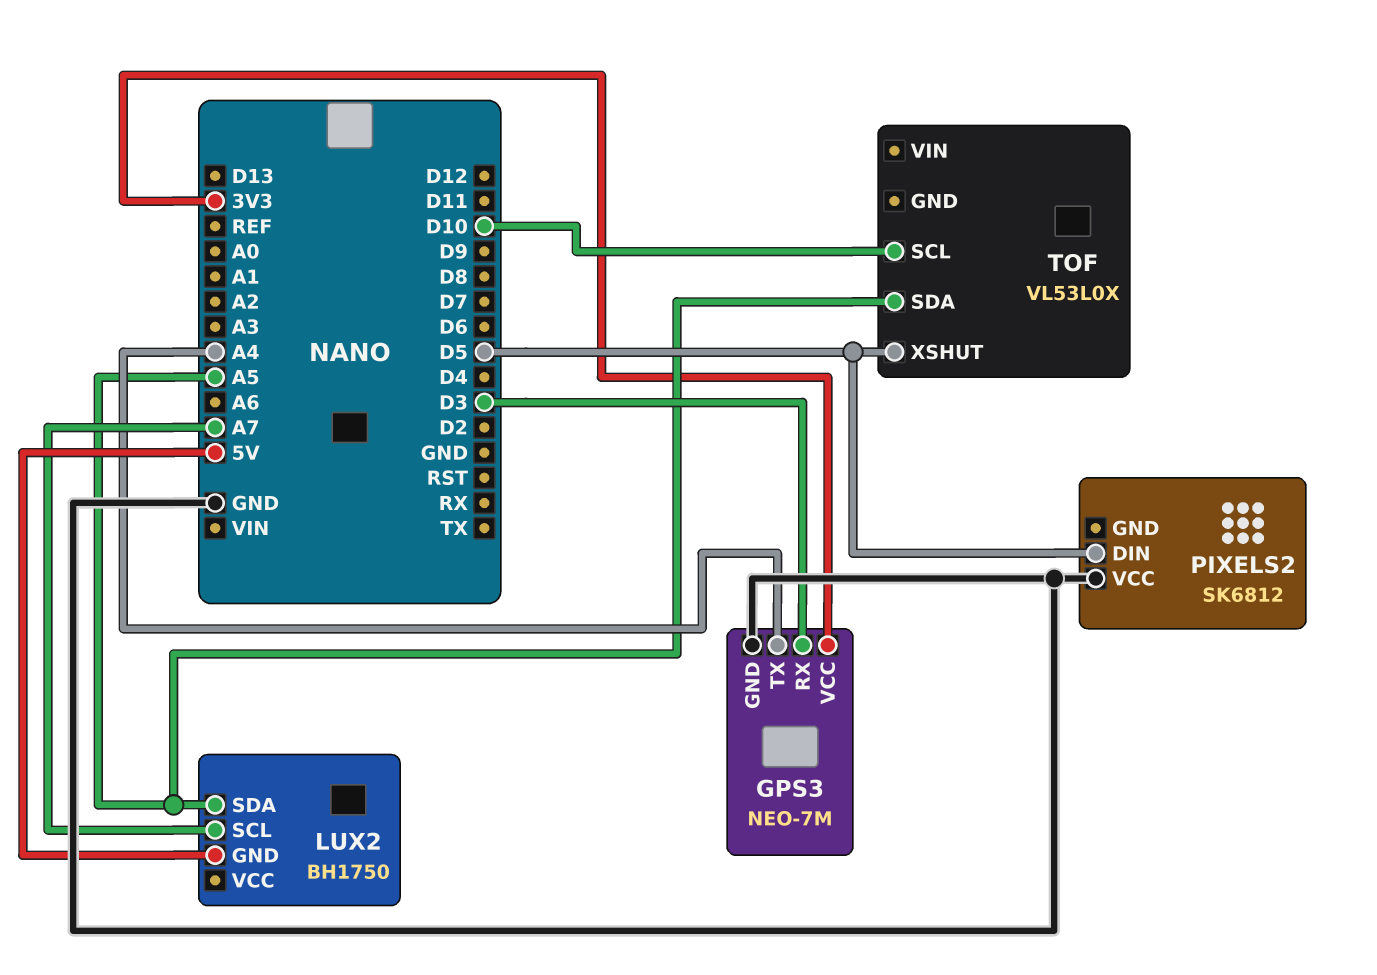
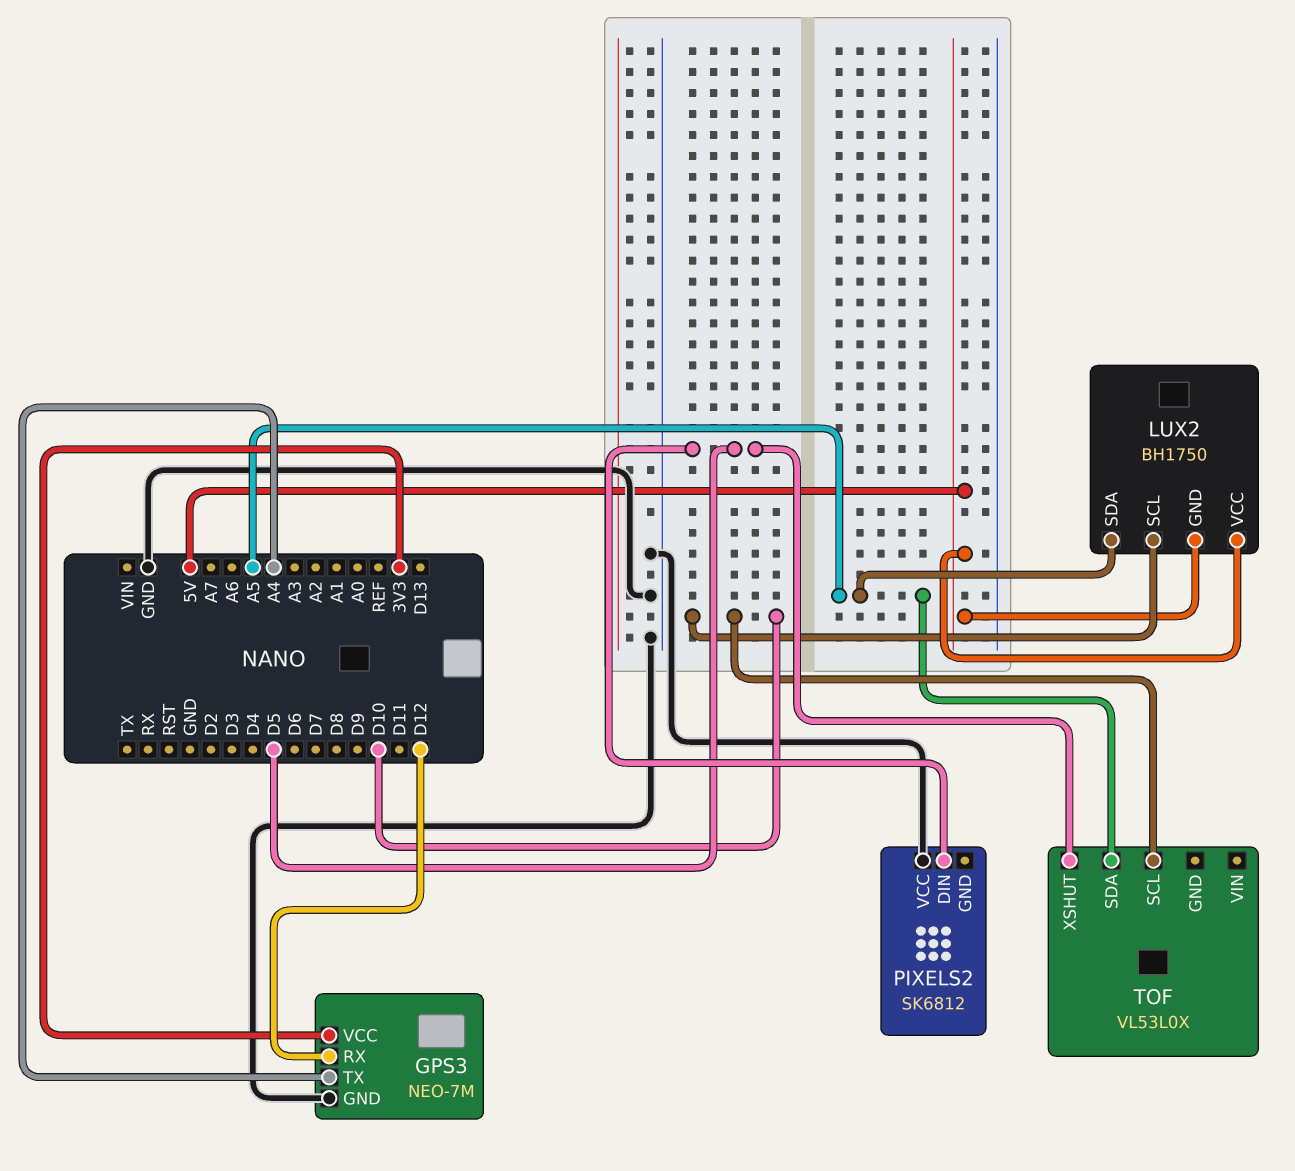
GPS3 pin RX: D3 -> D12
LUX2 pin SCL: A7 -> D10
LUX2 pin VCC: none -> 5V

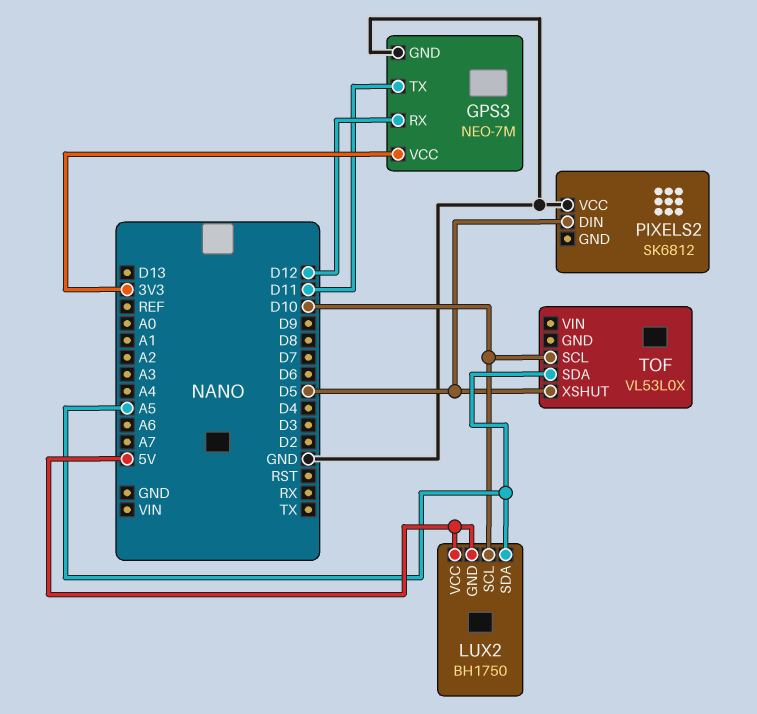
GPS3 pin TX: A4 -> D11

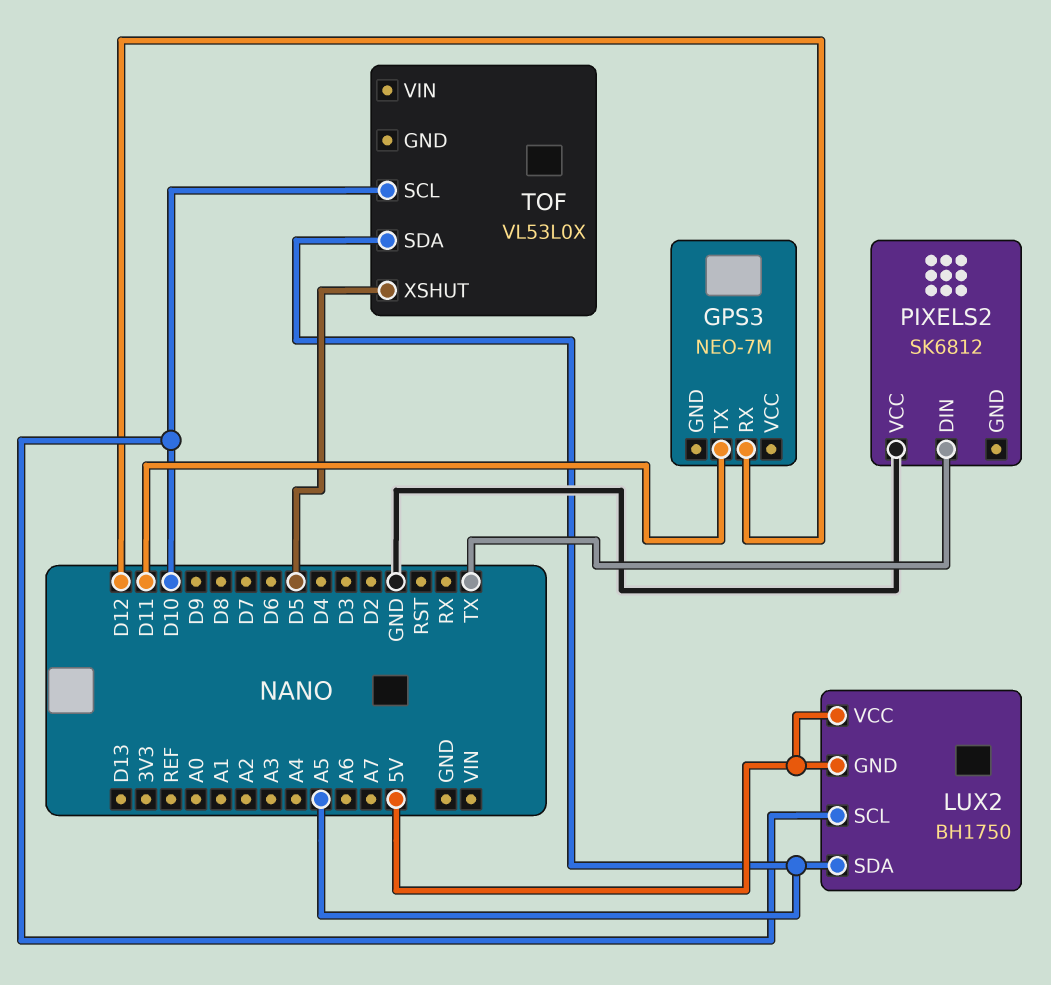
GPS3 pin GND: GND -> none
GPS3 pin VCC: 3V3 -> none
PIXELS2 pin DIN: D5 -> TX

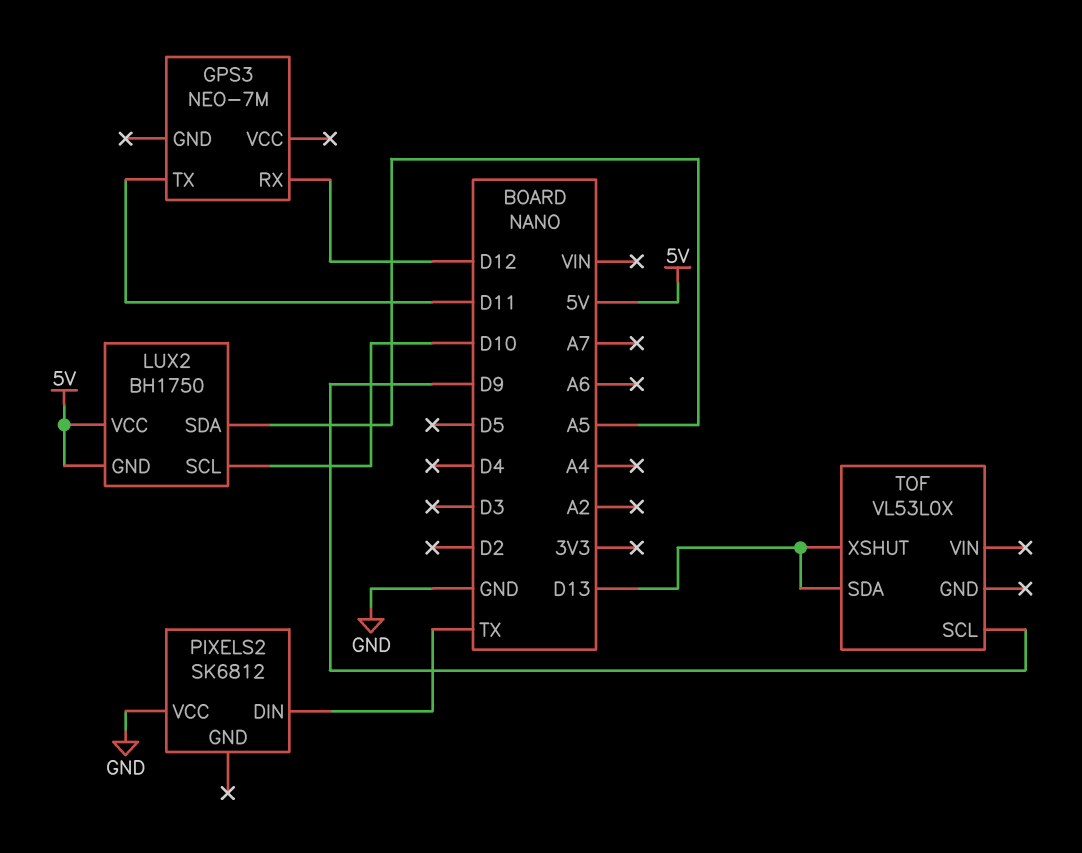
TOF pin SCL: D10 -> D9
TOF pin SDA: A5 -> D13
TOF pin XSHUT: D5 -> D13

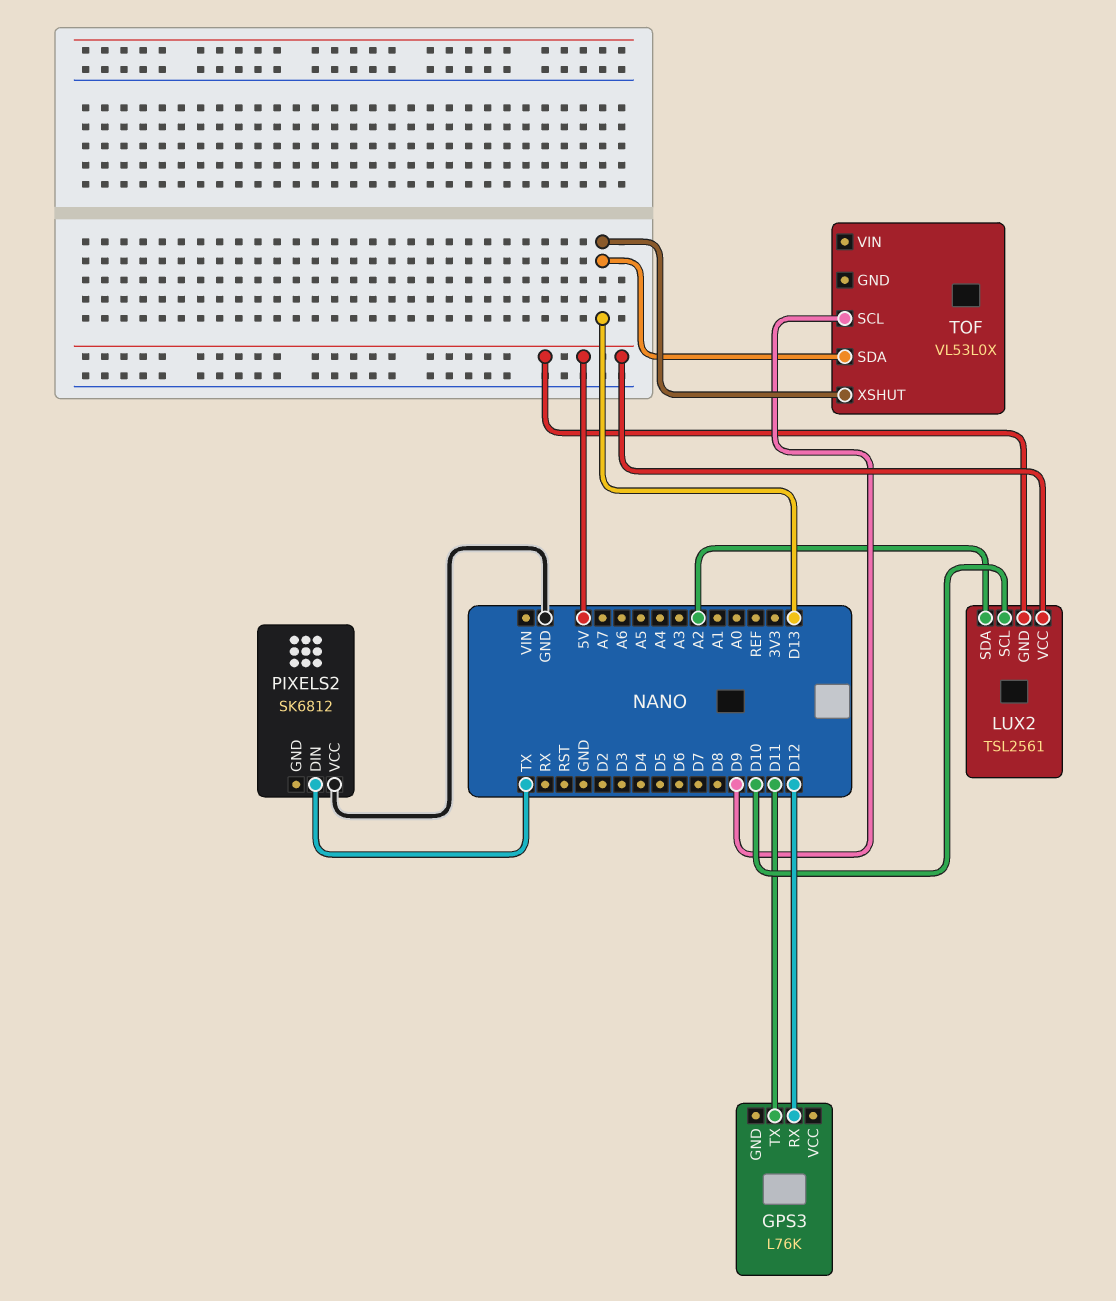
GPS3: NEO-7M -> L76K
LUX2: BH1750 -> TSL2561
LUX2 pin SDA: A5 -> A2

